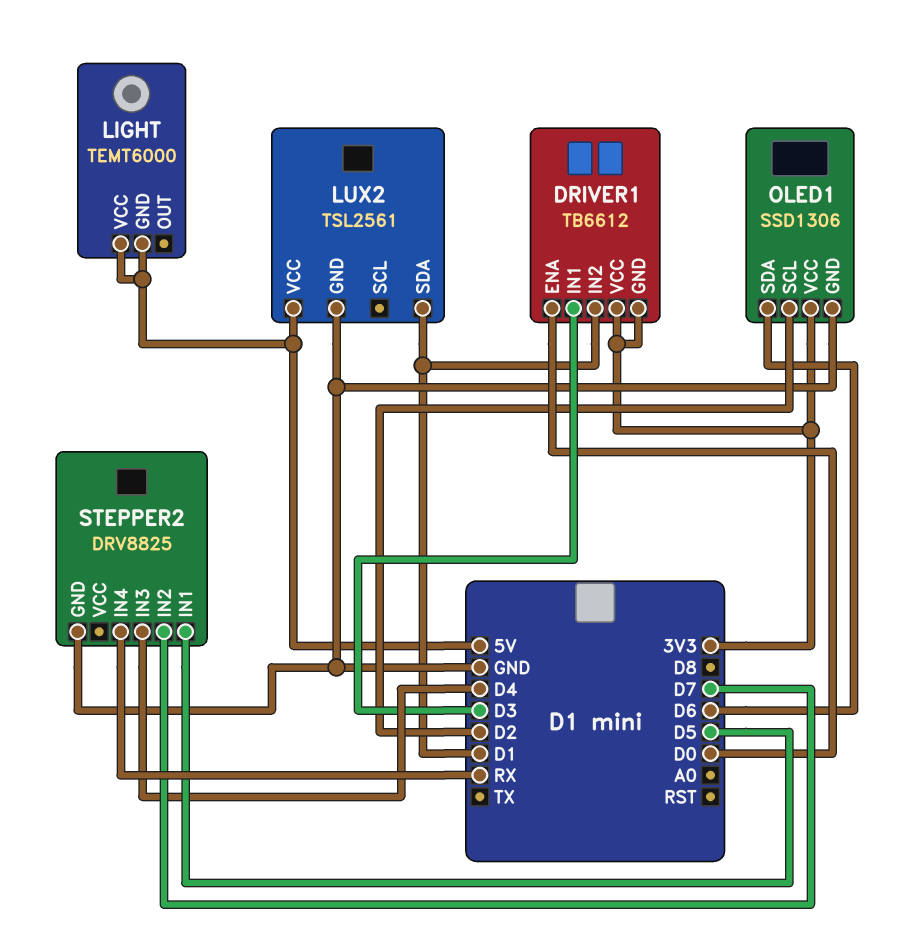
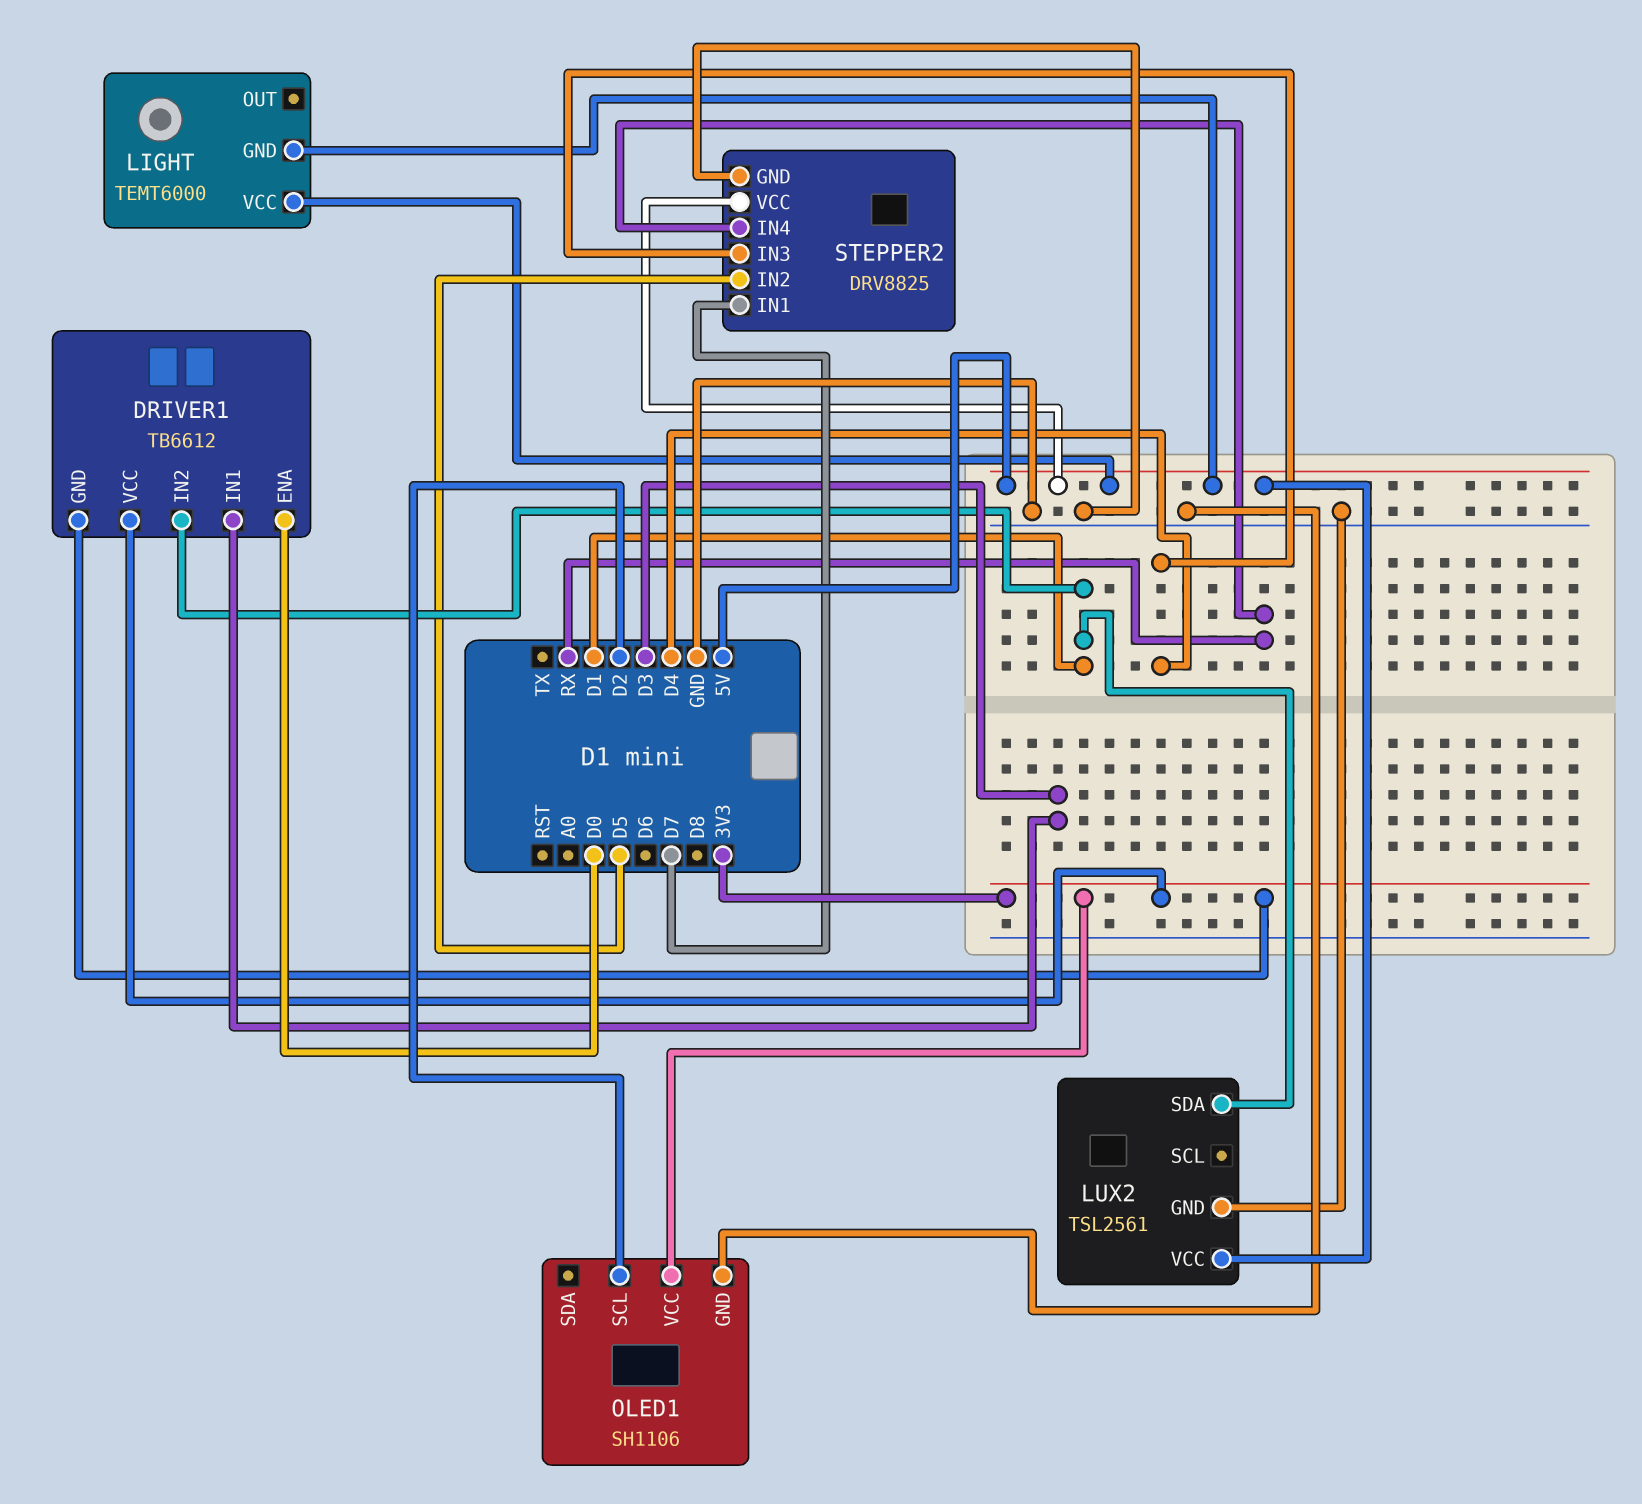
OLED1: SSD1306 -> SH1106
OLED1 pin SDA: D6 -> none
STEPPER2 pin IN1: D5 -> D7
STEPPER2 pin IN2: D7 -> D5
STEPPER2 pin VCC: none -> 5V

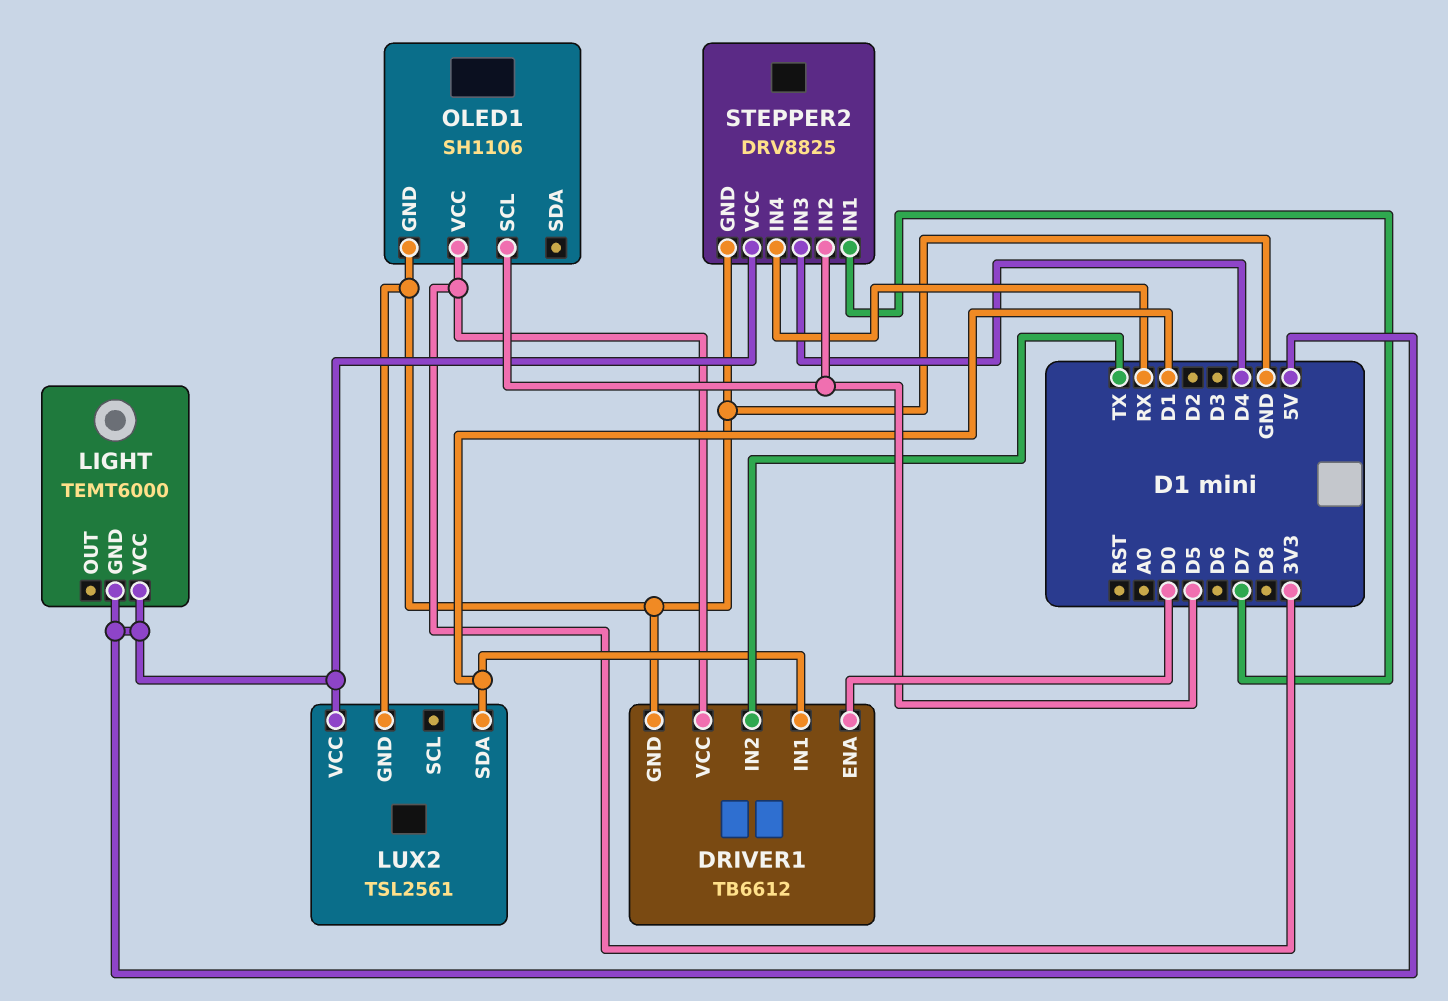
DRIVER1 pin GND: 3V3 -> GND
DRIVER1 pin IN1: D3 -> D1
DRIVER1 pin IN2: D1 -> TX
OLED1 pin SCL: D2 -> D5

